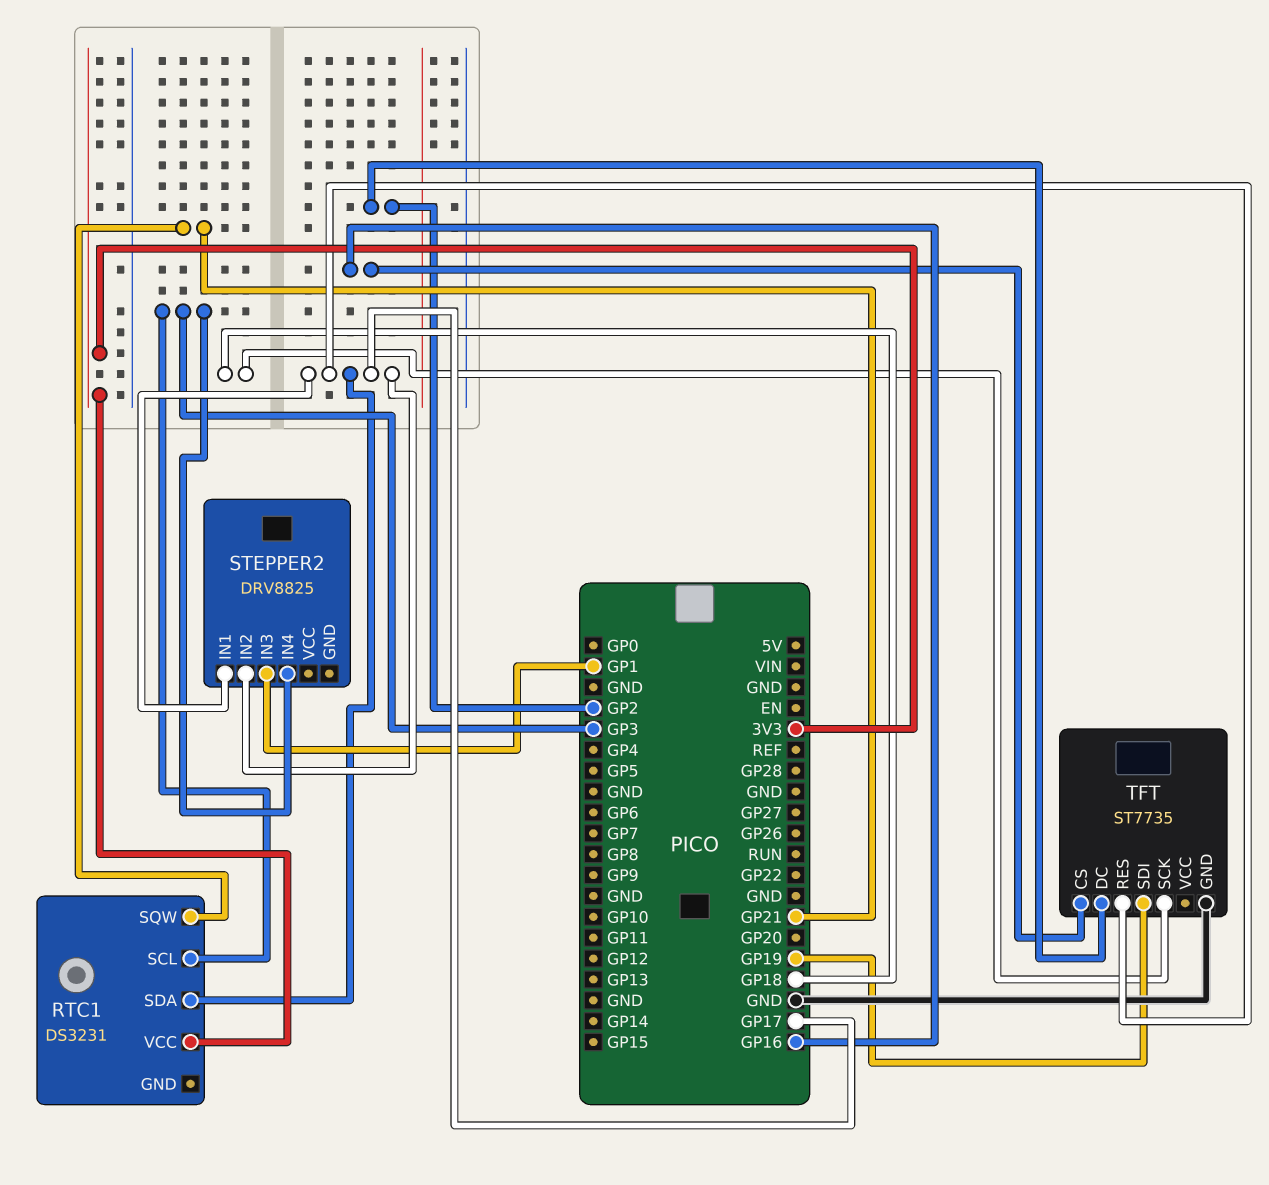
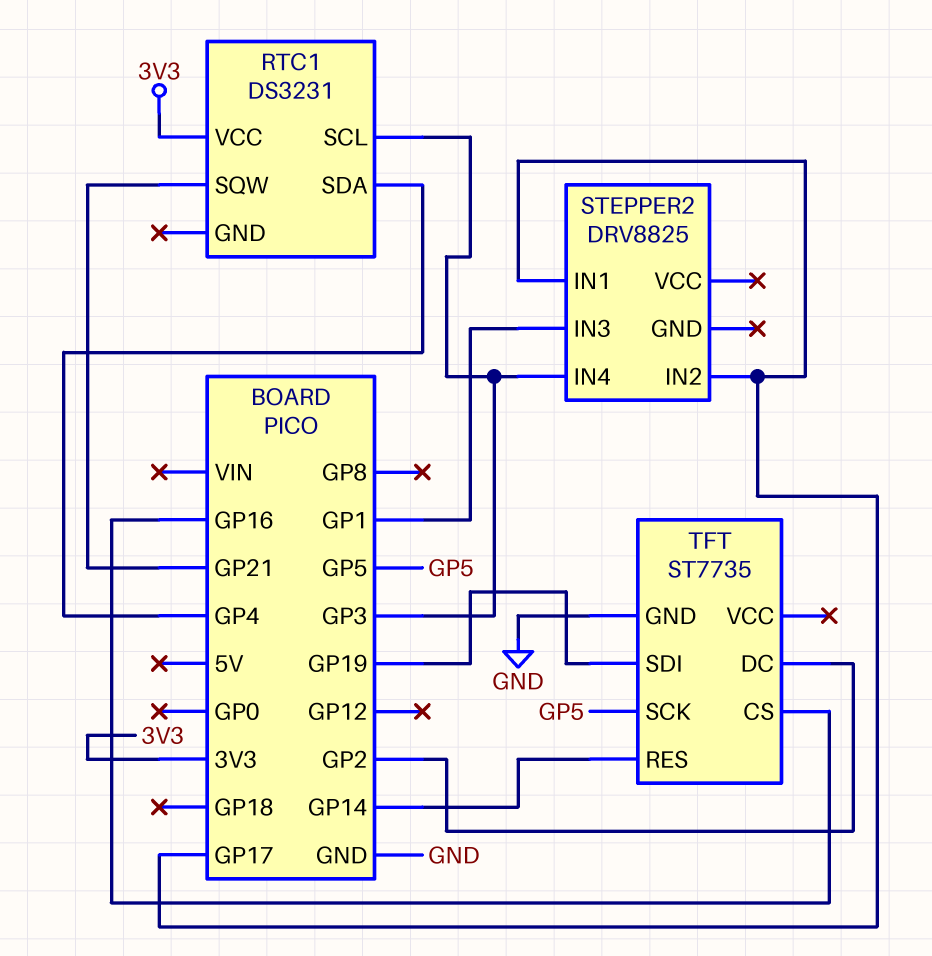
RTC1 pin SDA: GP17 -> GP4
TFT pin RES: GP17 -> GP14
TFT pin SCK: GP18 -> GP5

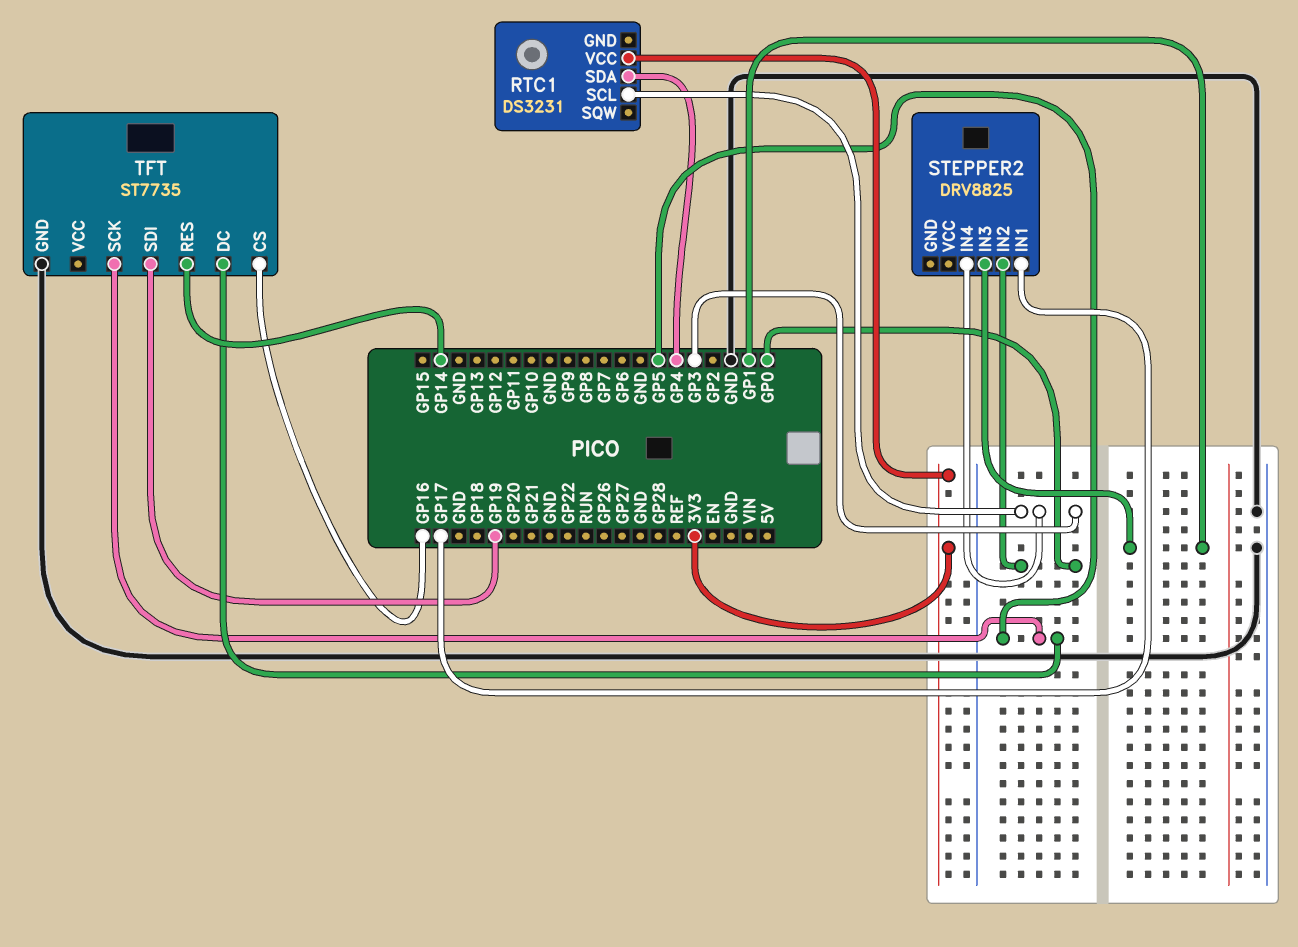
RTC1 pin SQW: GP21 -> none
STEPPER2 pin IN2: GP17 -> GP0
TFT pin DC: GP2 -> GP5

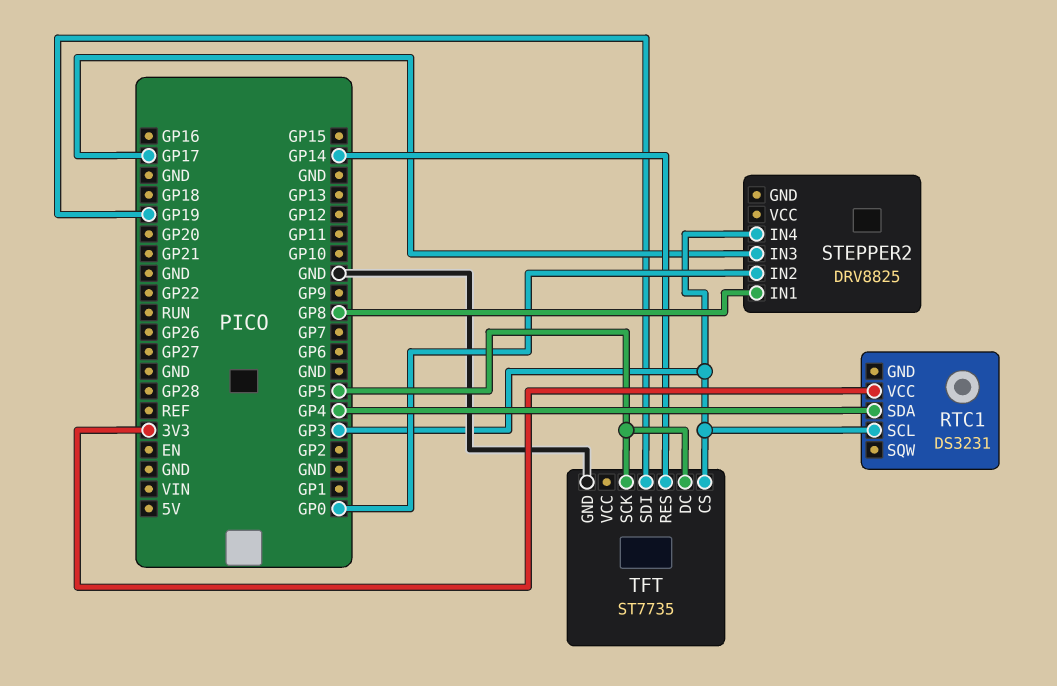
STEPPER2 pin IN1: GP17 -> GP8
STEPPER2 pin IN3: GP1 -> GP17
TFT pin CS: GP16 -> GP3

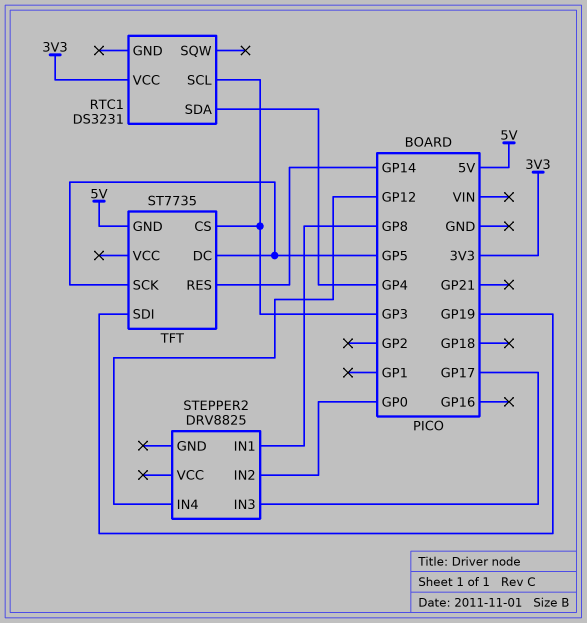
STEPPER2 pin IN4: GP3 -> GP12
TFT pin GND: GND -> 5V

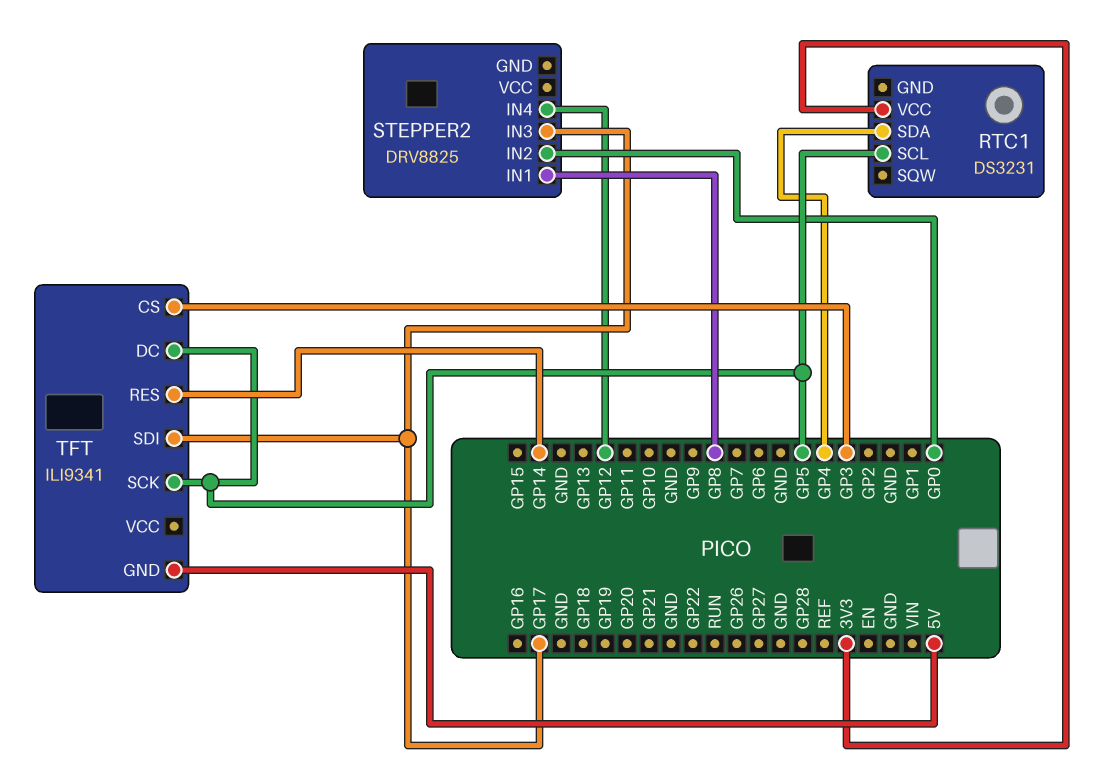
RTC1 pin SCL: GP3 -> GP5
TFT: ST7735 -> ILI9341
TFT pin SDI: GP19 -> GP17

